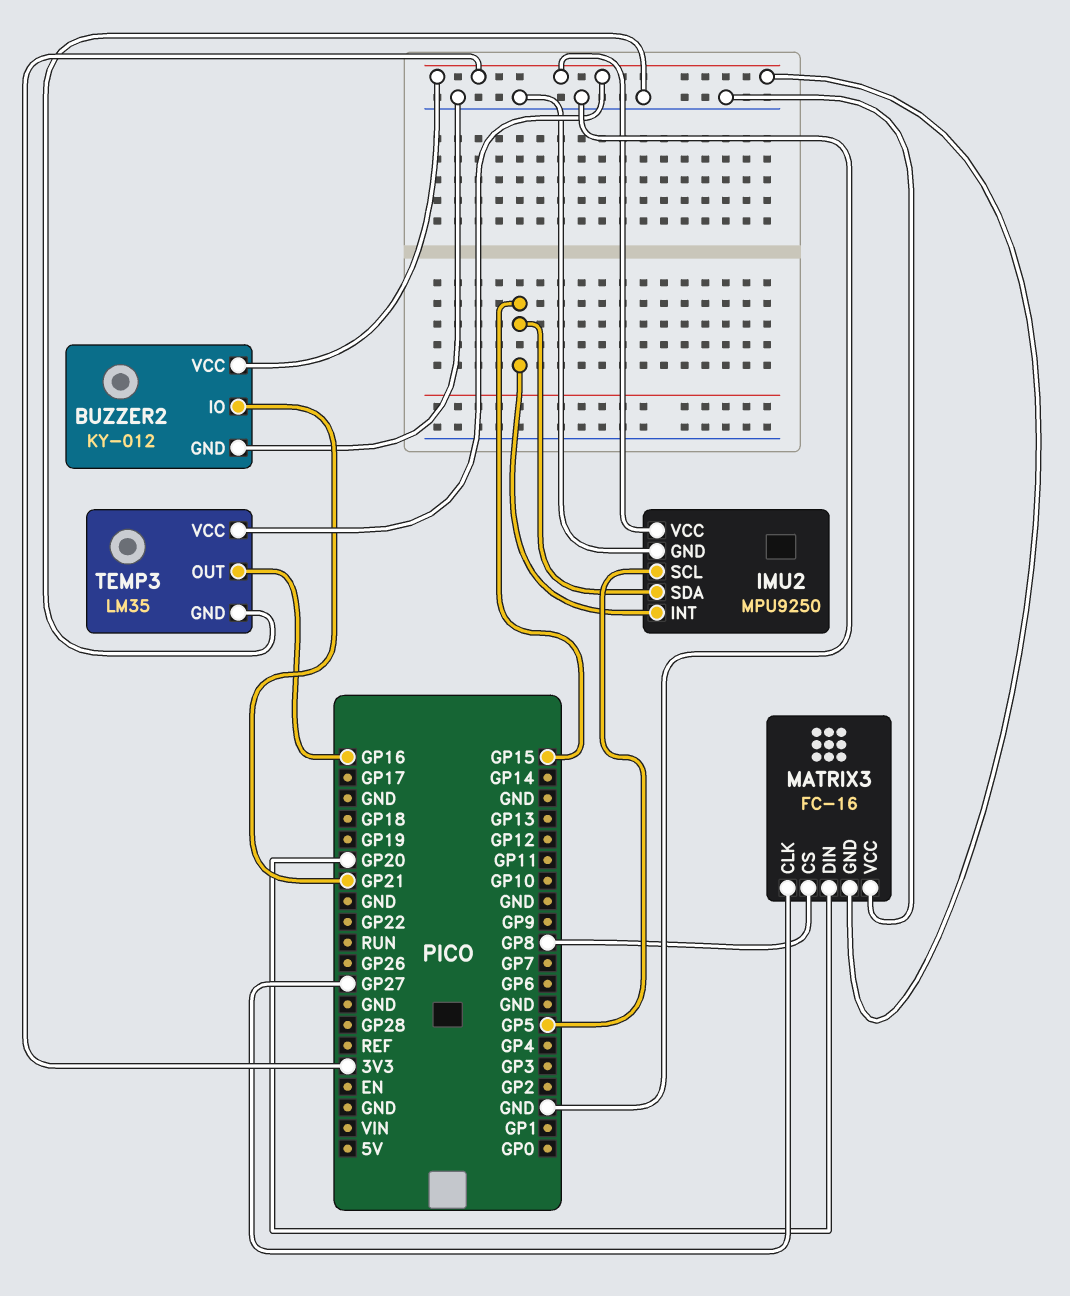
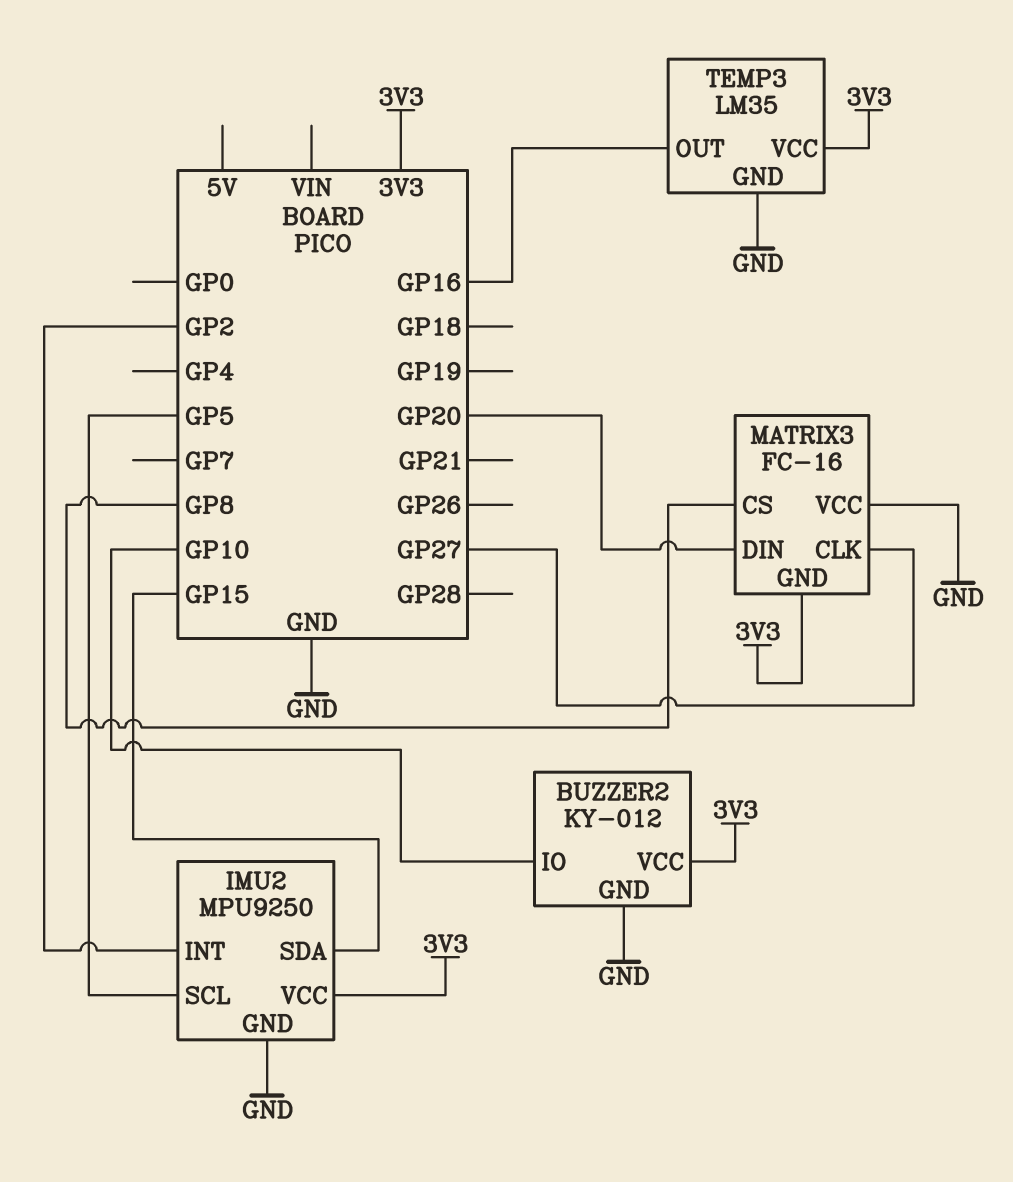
BUZZER2 pin IO: GP21 -> GP10
IMU2 pin INT: GP15 -> GP2

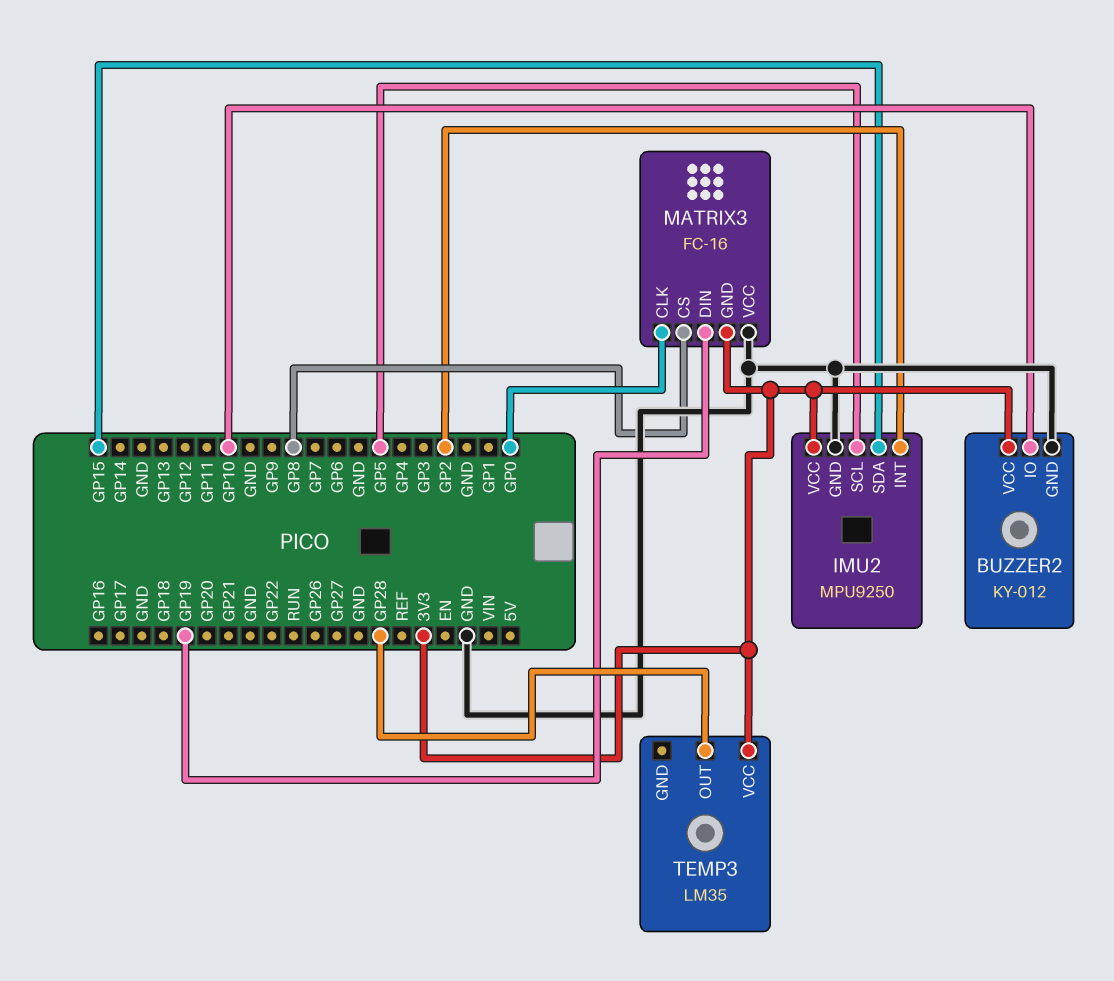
MATRIX3 pin CLK: GP27 -> GP0
MATRIX3 pin DIN: GP20 -> GP19
TEMP3 pin GND: GND -> none
TEMP3 pin OUT: GP16 -> GP28

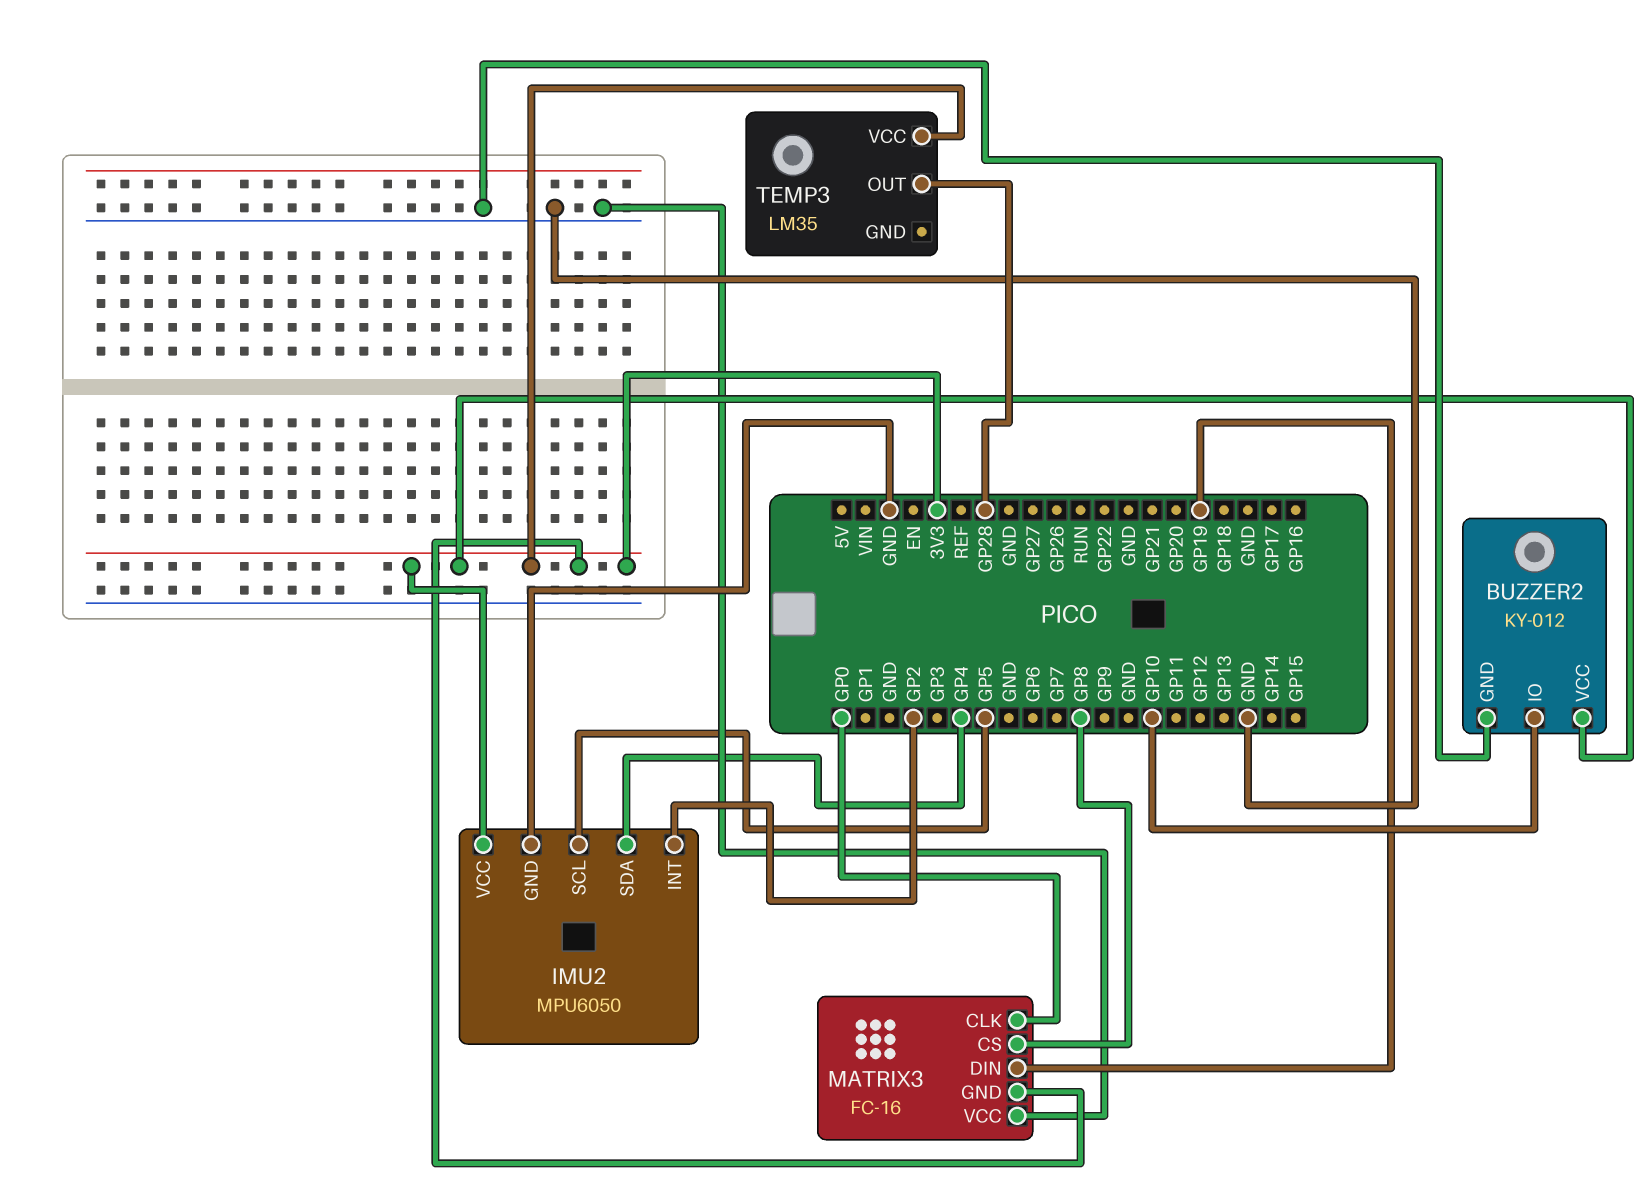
IMU2: MPU9250 -> MPU6050
IMU2 pin SDA: GP15 -> GP4

